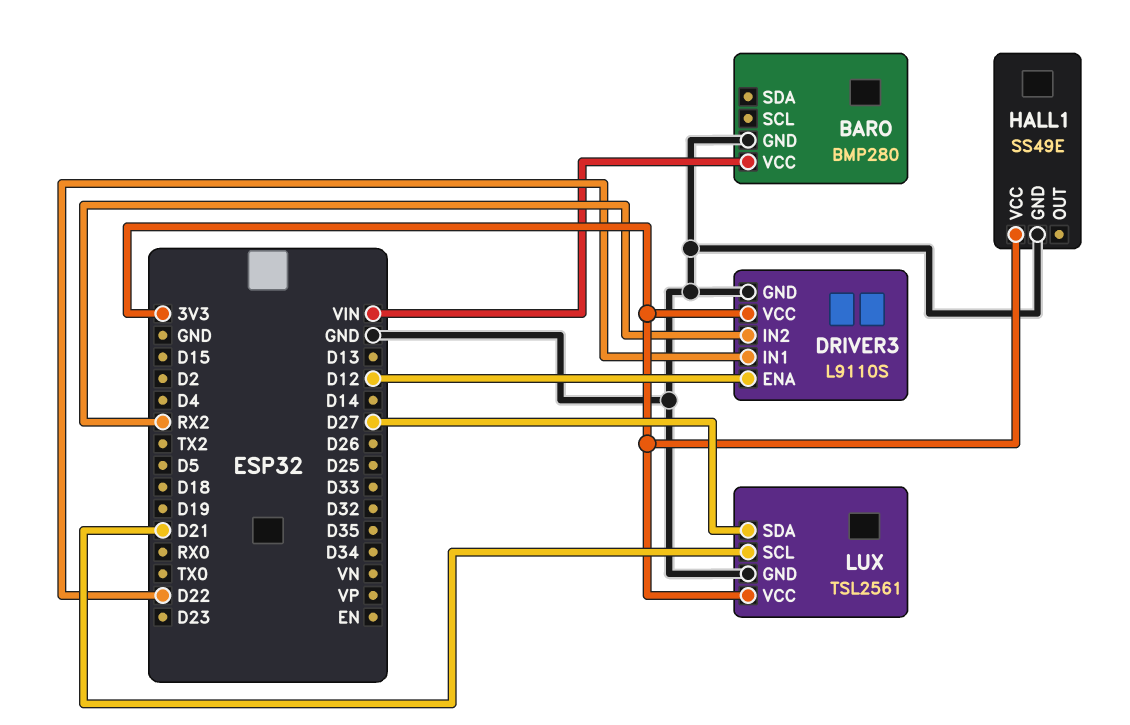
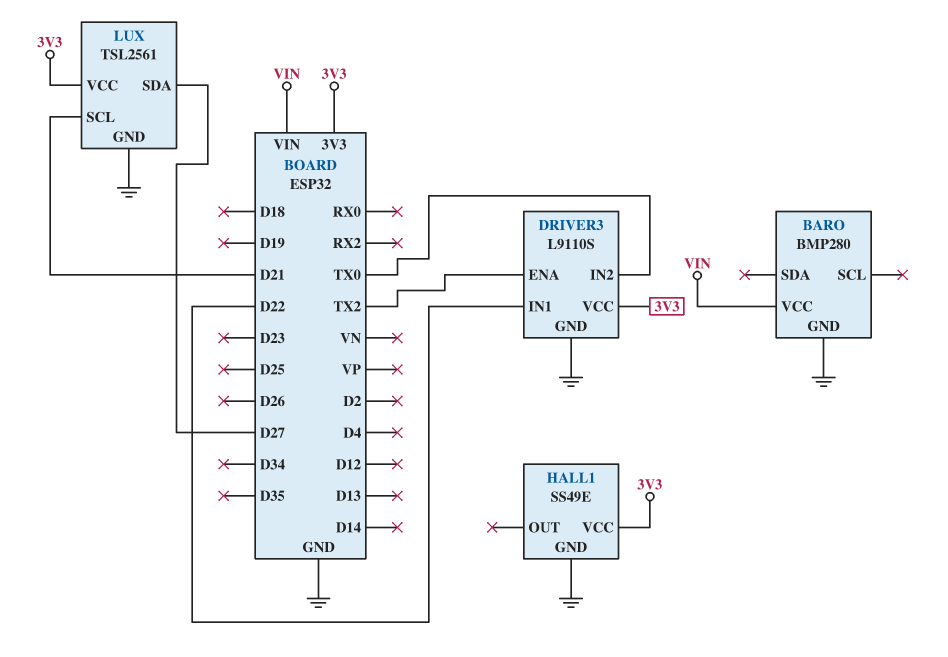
DRIVER3 pin ENA: D12 -> TX2
DRIVER3 pin IN2: RX2 -> TX0

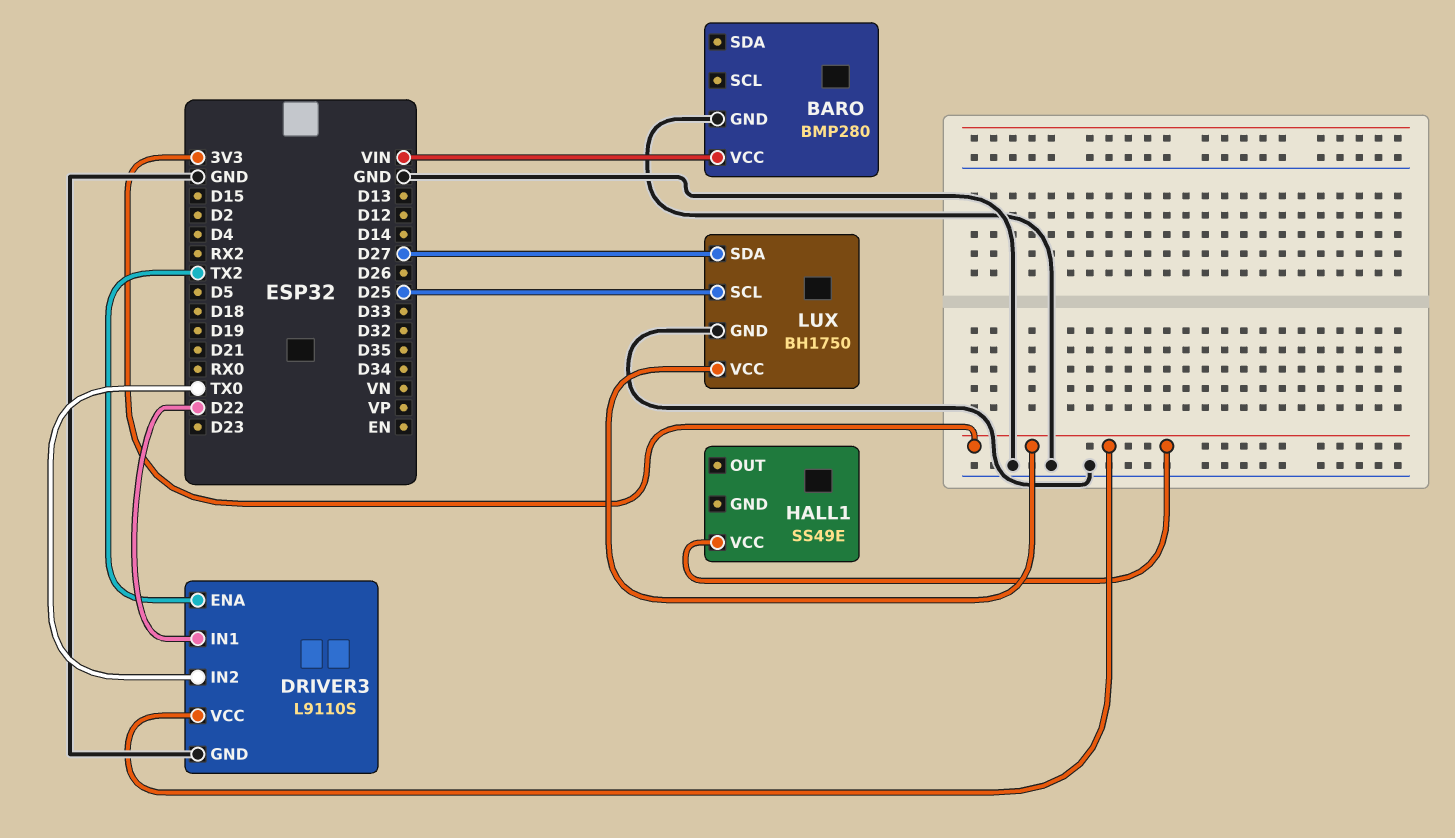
HALL1 pin GND: GND -> none
LUX: TSL2561 -> BH1750
LUX pin SCL: D21 -> D25

